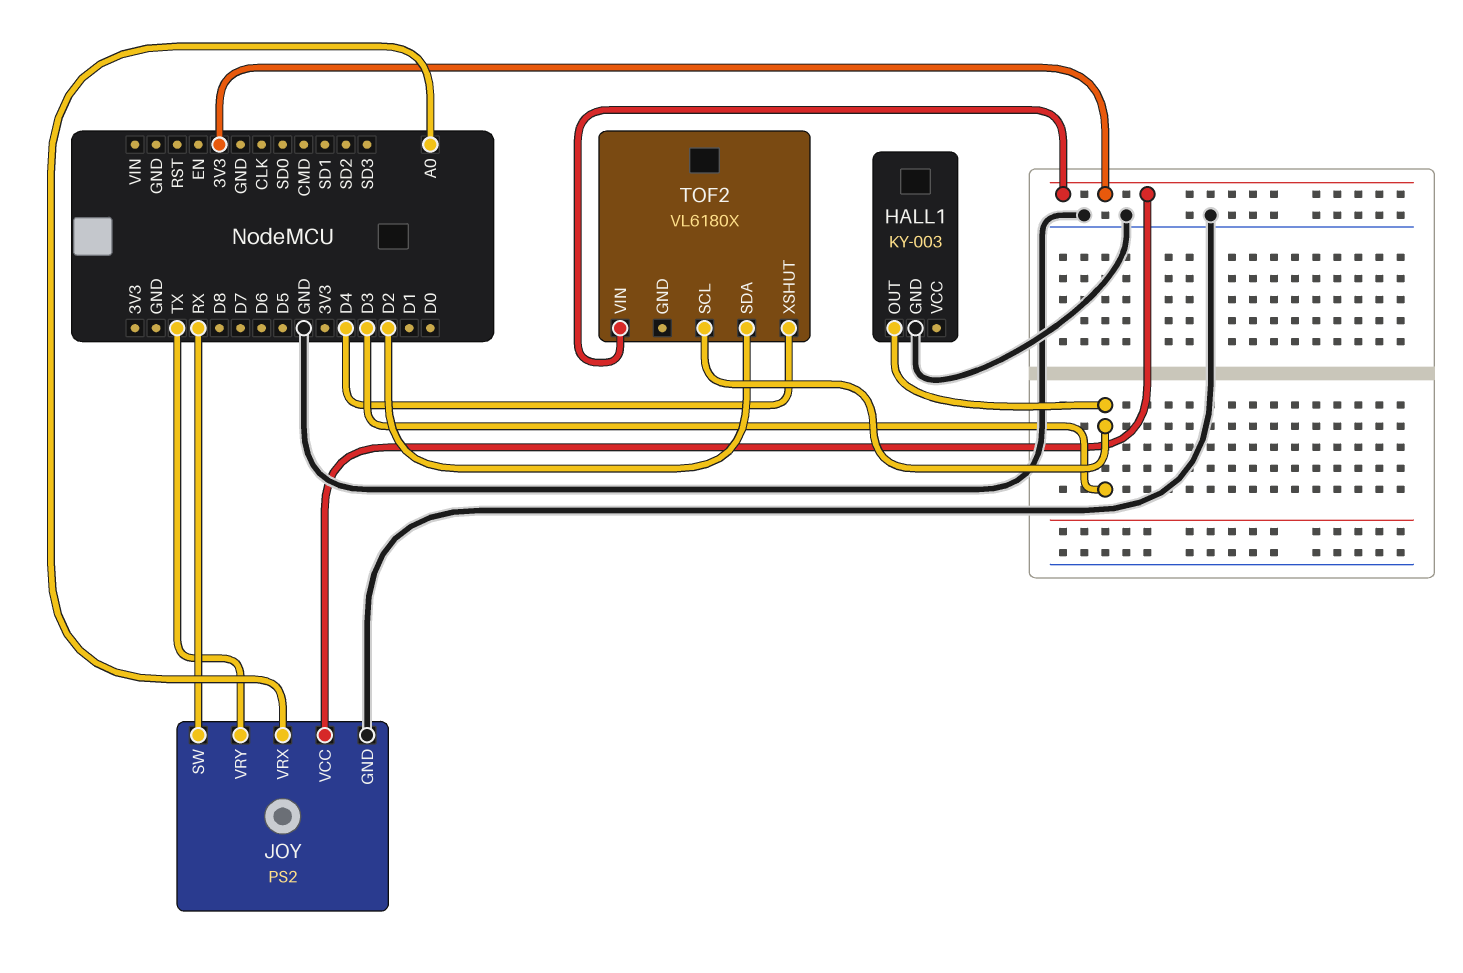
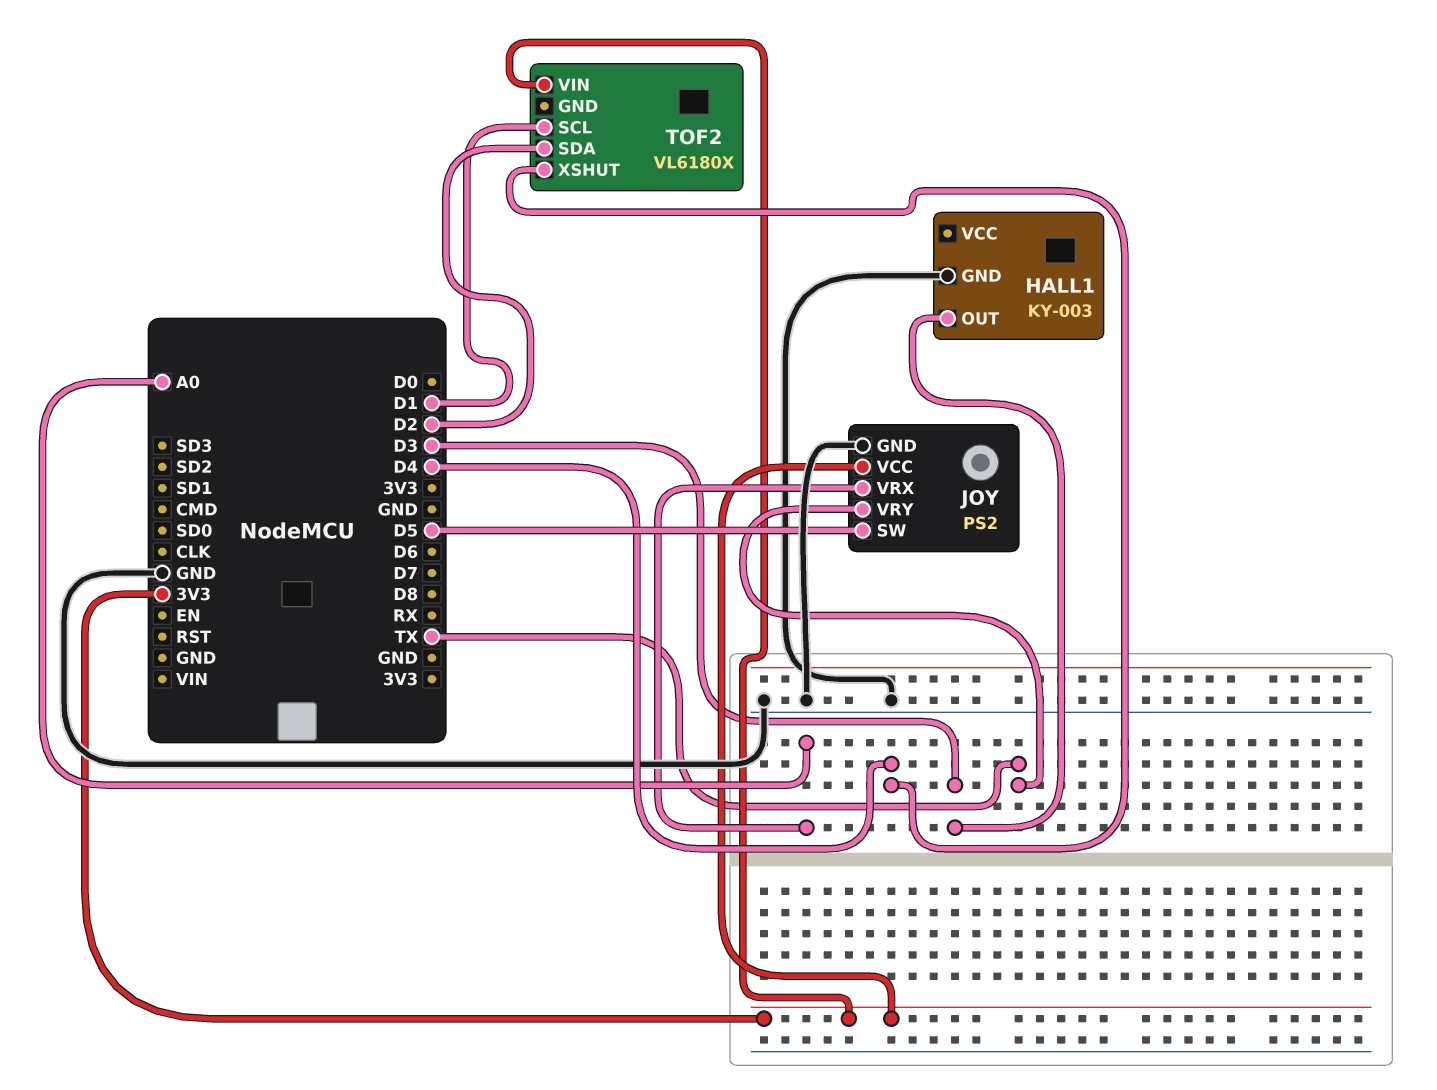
JOY pin SW: RX -> D5
TOF2 pin SCL: D3 -> D1

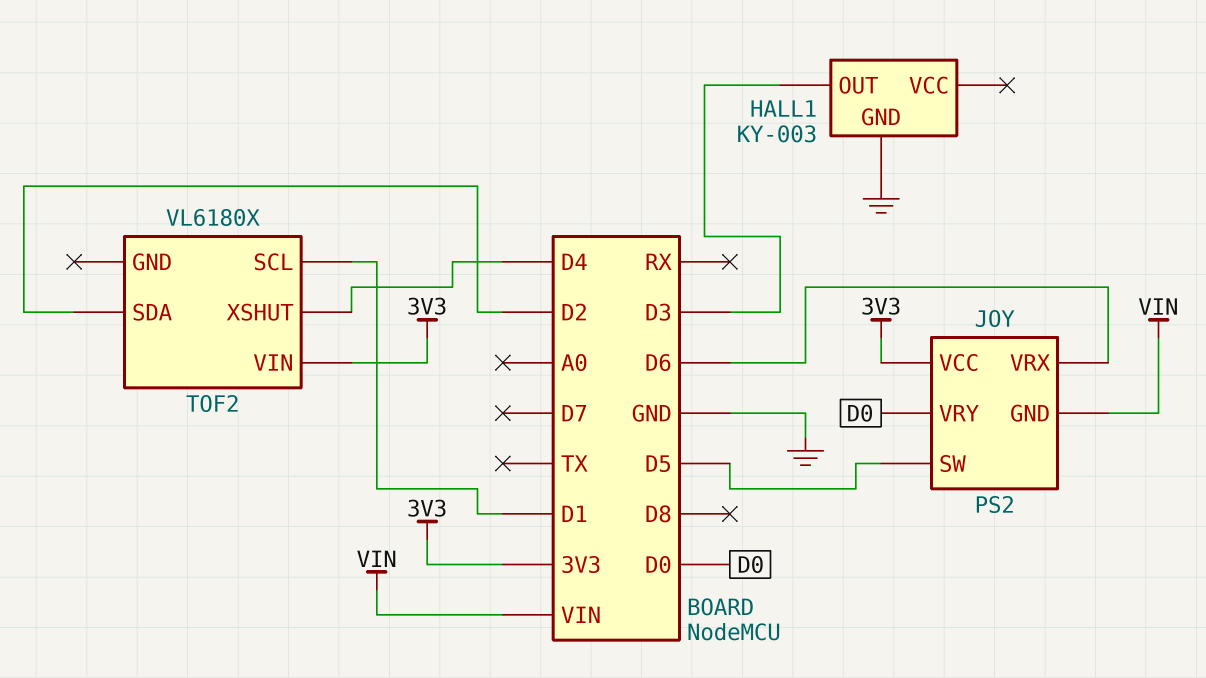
JOY pin GND: GND -> VIN
JOY pin VRX: A0 -> D6
JOY pin VRY: TX -> D0

